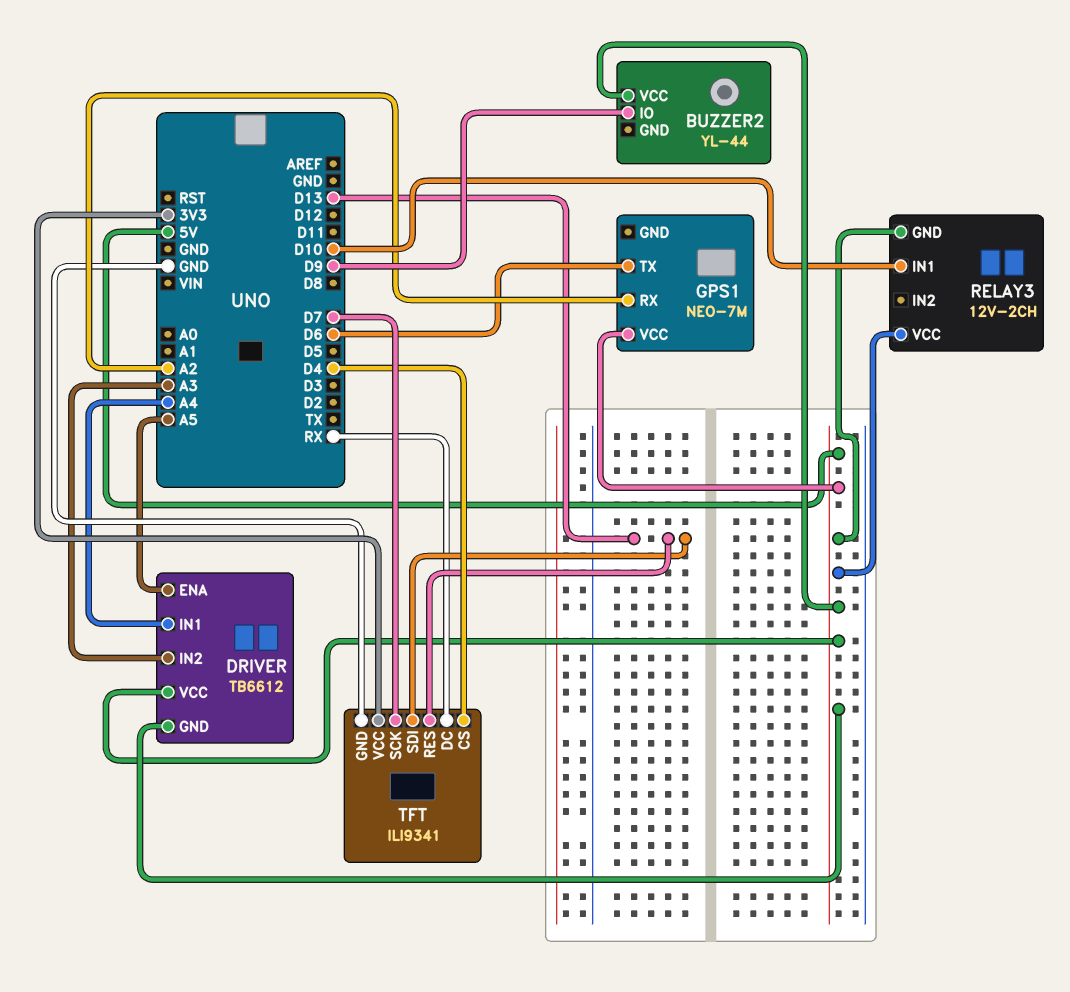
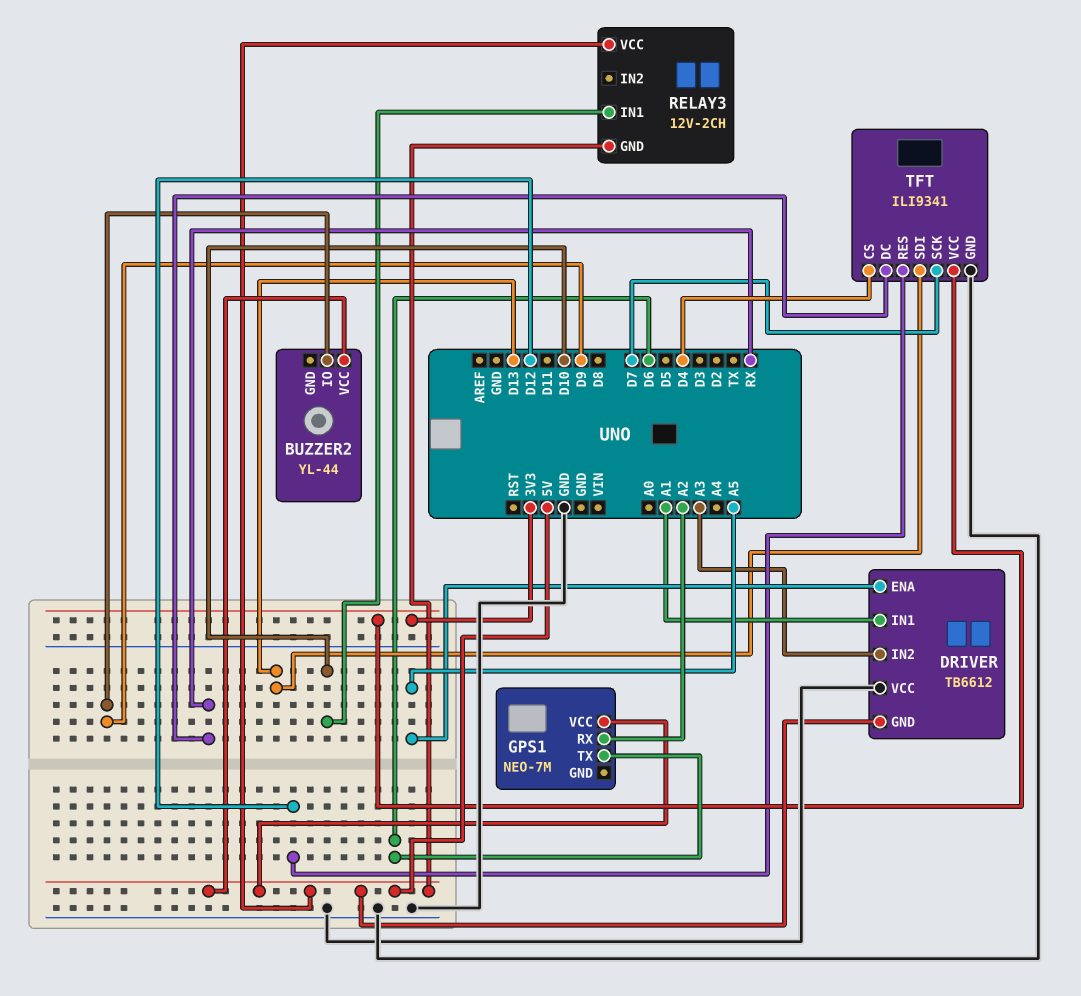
DRIVER pin IN1: A4 -> A1
DRIVER pin VCC: 5V -> GND
TFT pin RES: D13 -> D12

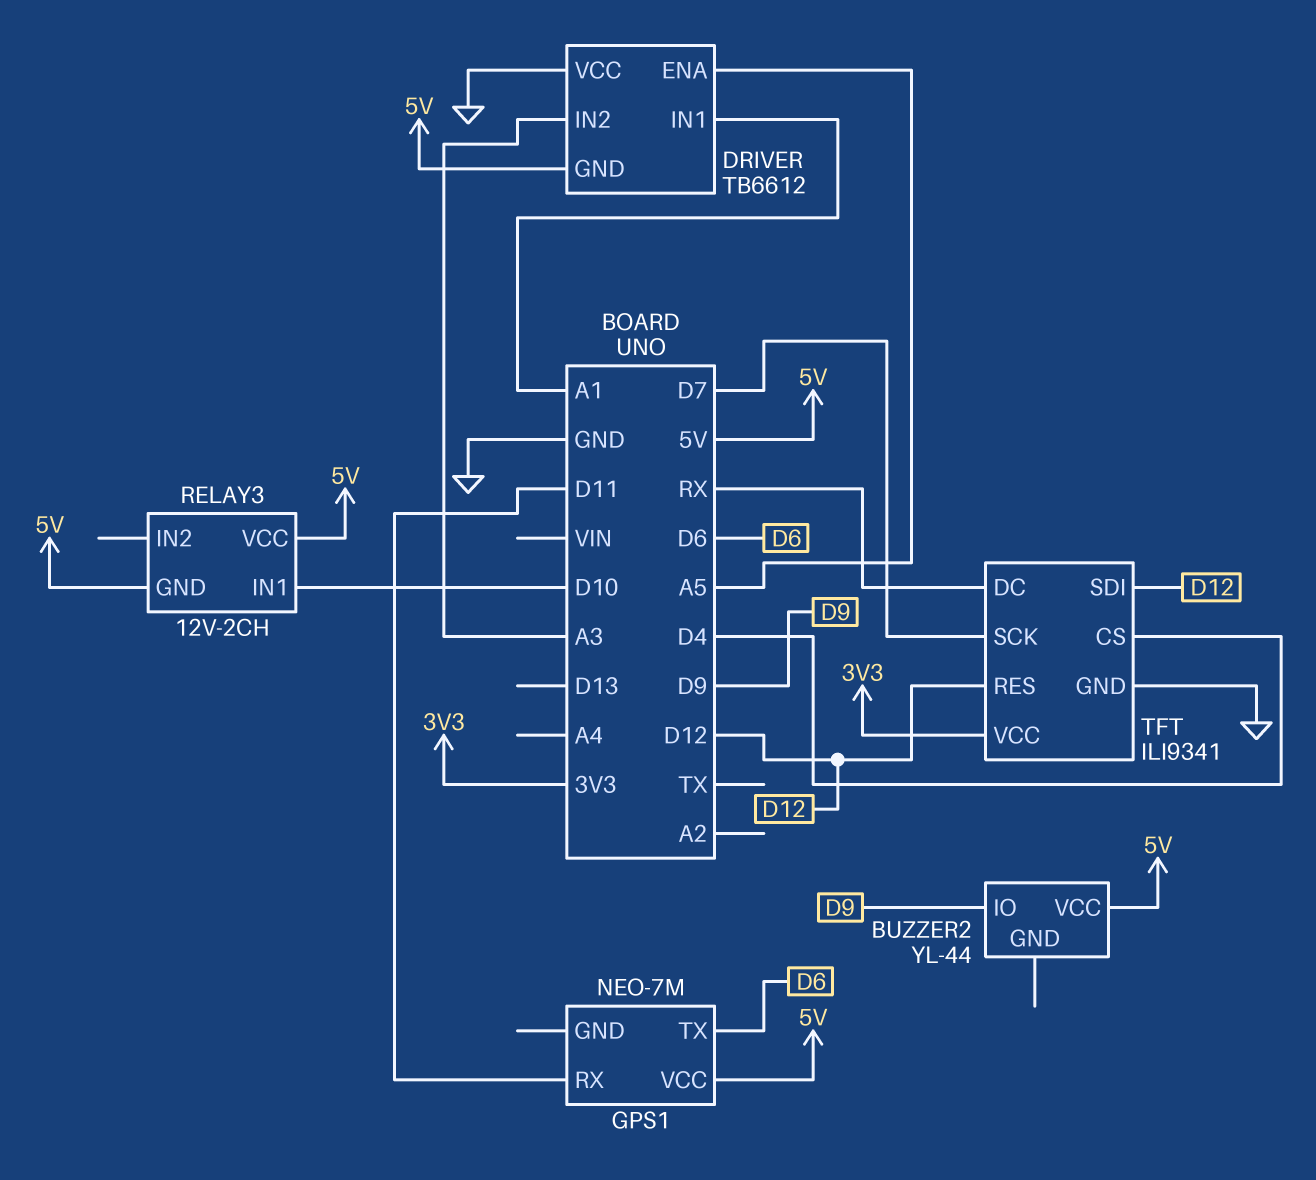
GPS1 pin RX: A2 -> D11
TFT pin SDI: D13 -> D12

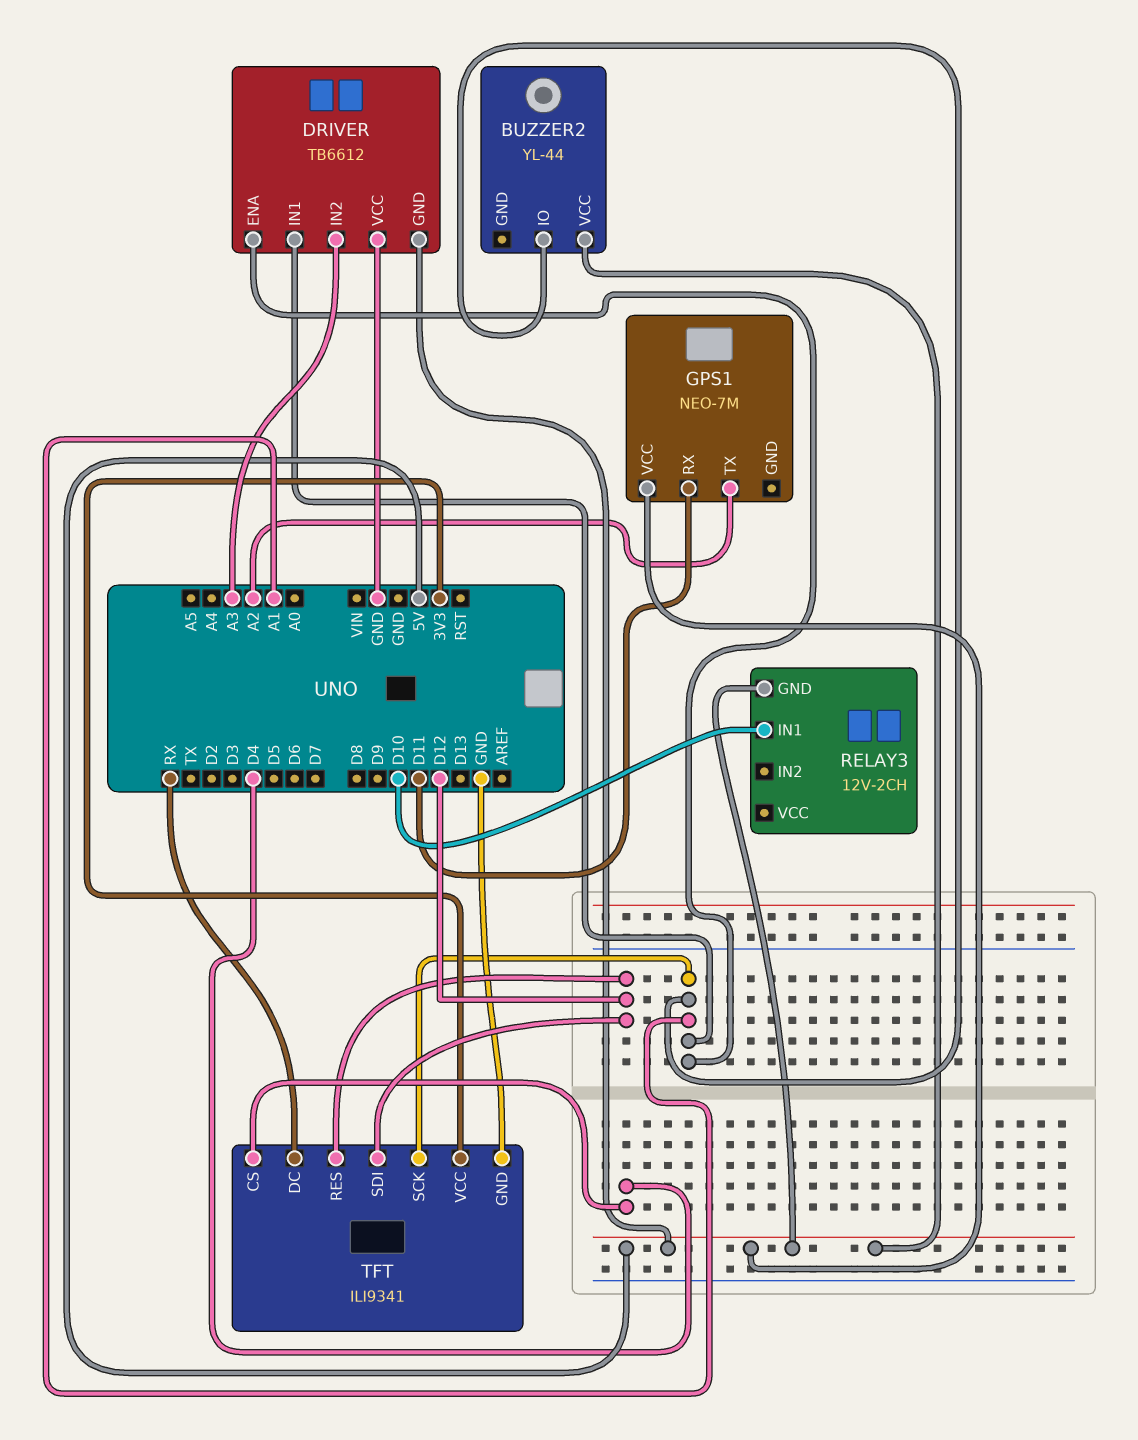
BUZZER2 pin IO: D9 -> A1
DRIVER pin ENA: A5 -> A1
GPS1 pin TX: D6 -> A2
RELAY3 pin VCC: 5V -> none
TFT pin SCK: D7 -> A1

